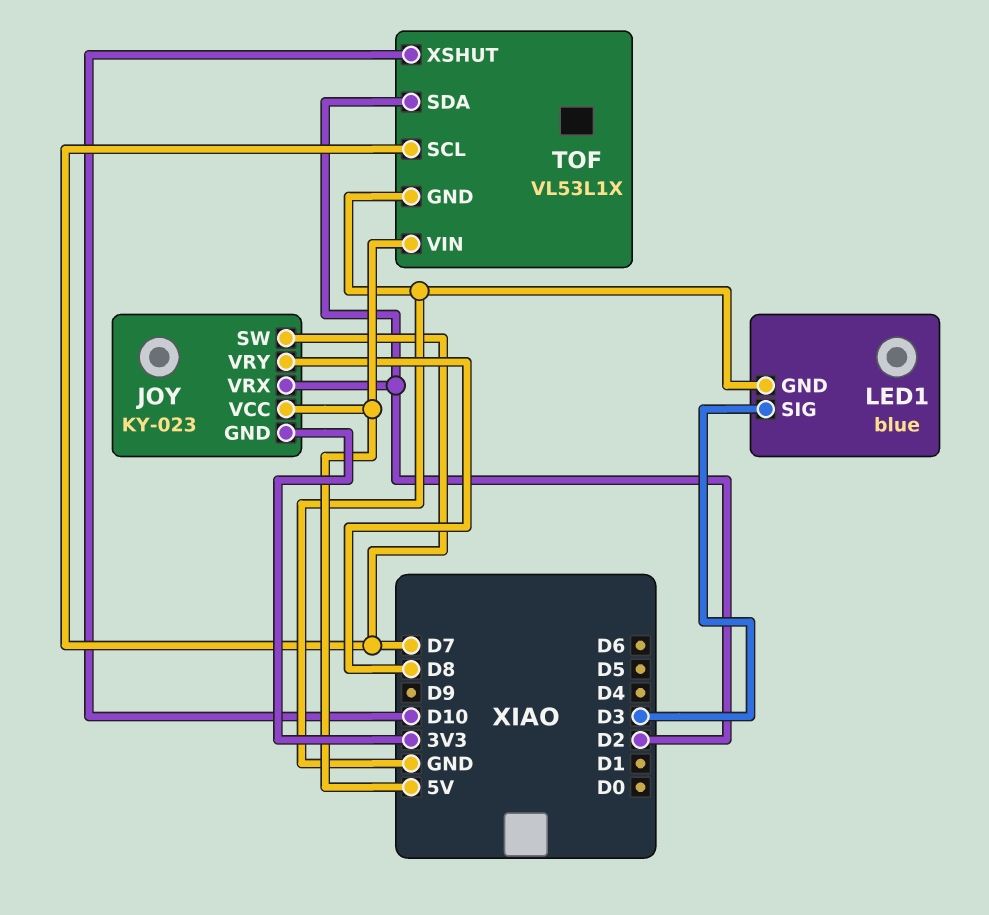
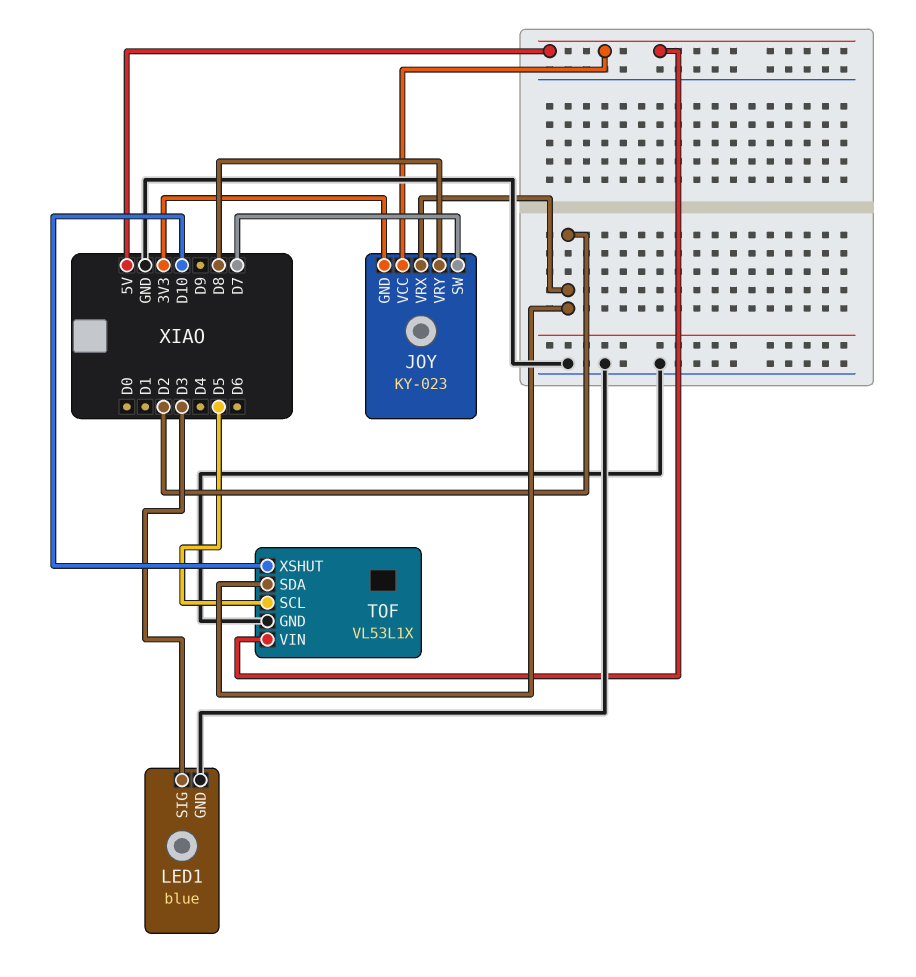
TOF pin SCL: D7 -> D5

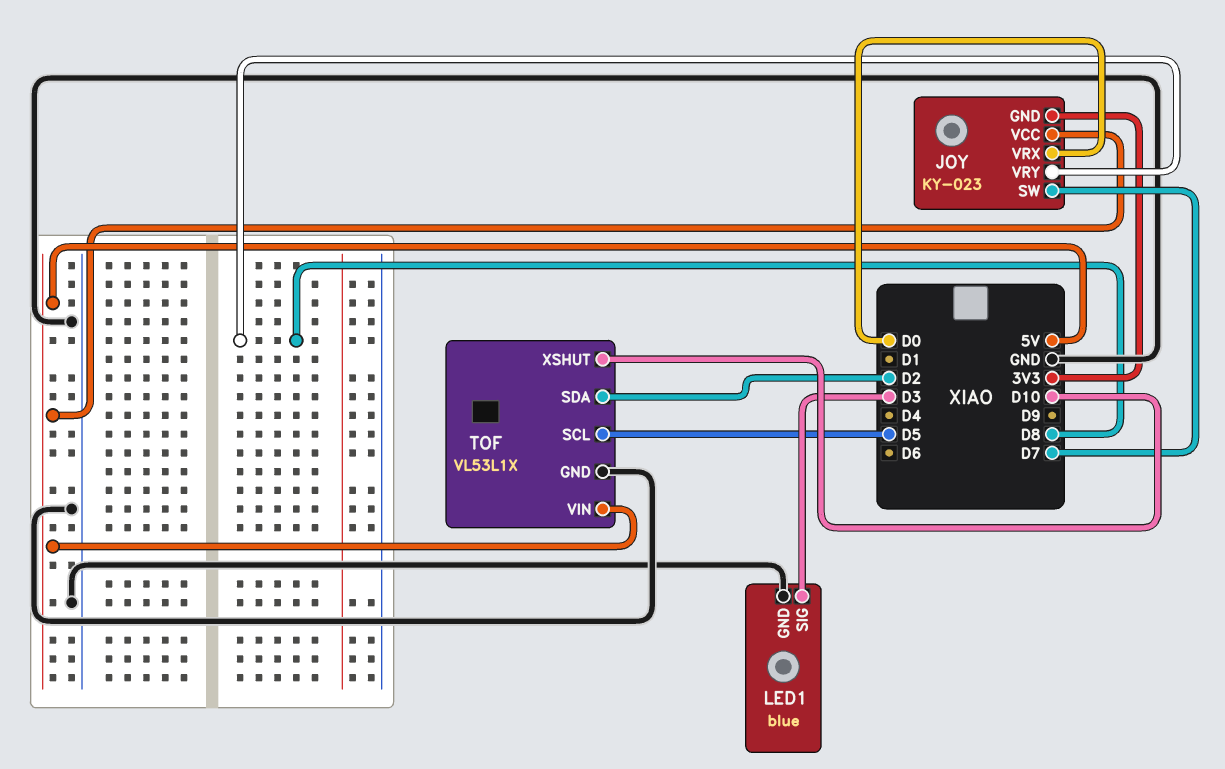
JOY pin VRX: D2 -> D0

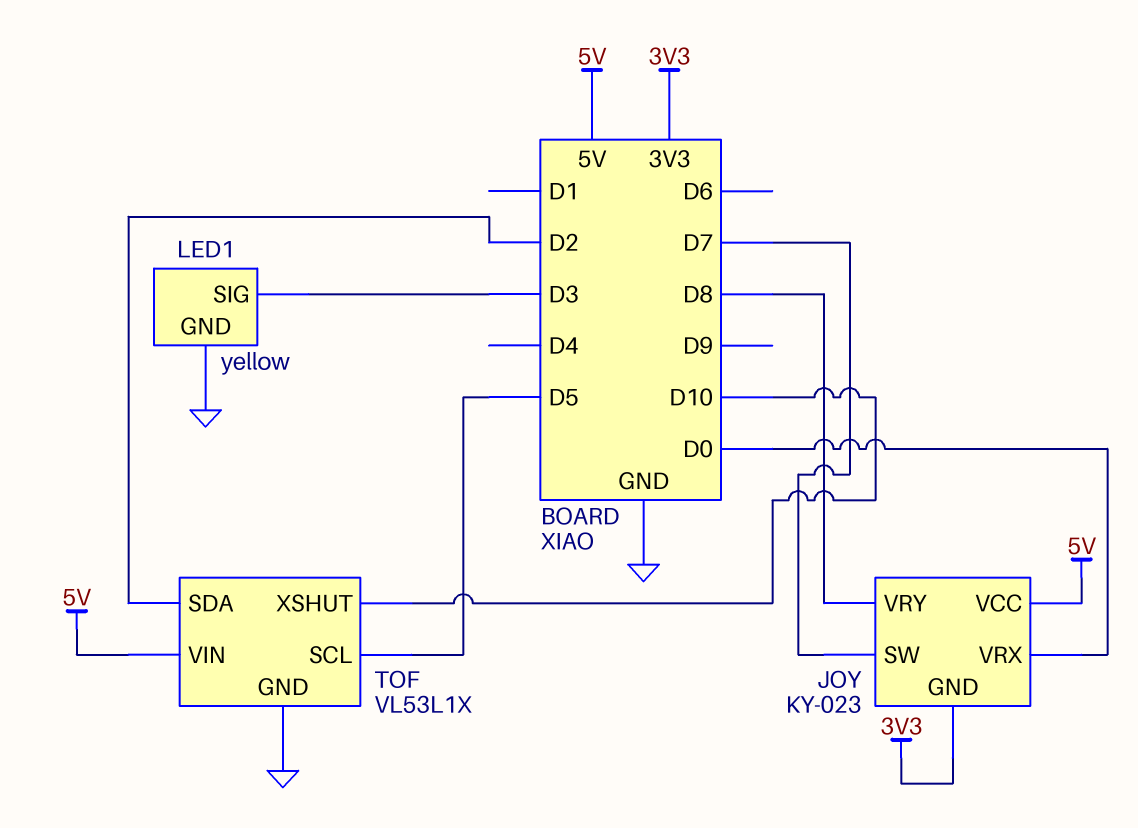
LED1: blue -> yellow

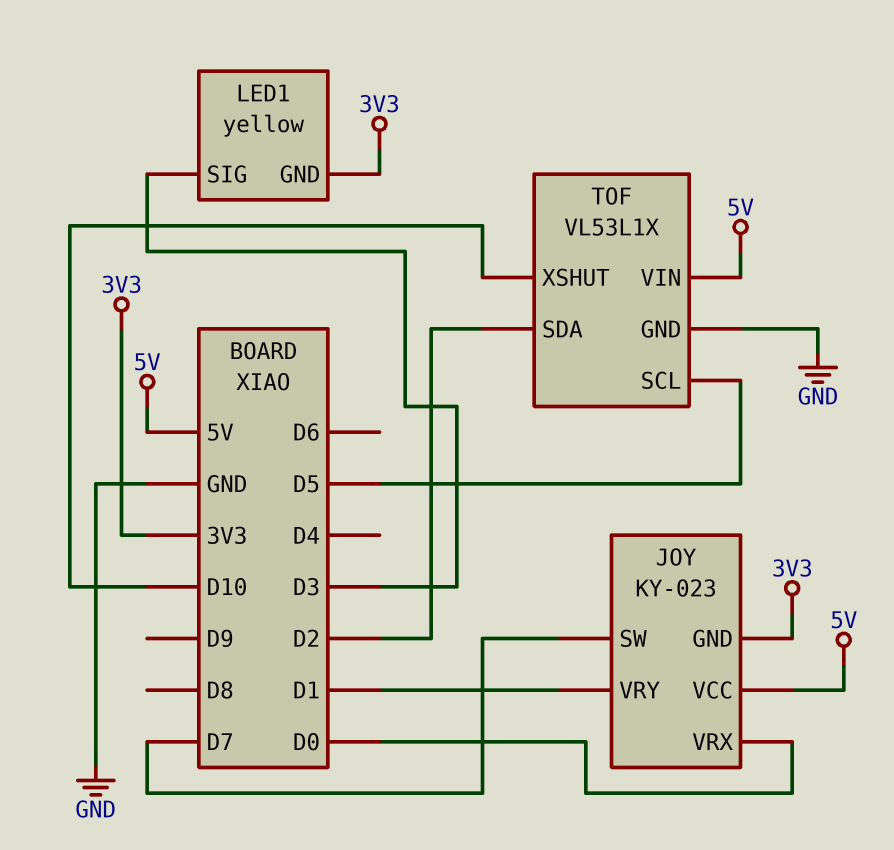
JOY pin VRY: D8 -> D1
LED1 pin GND: GND -> 3V3

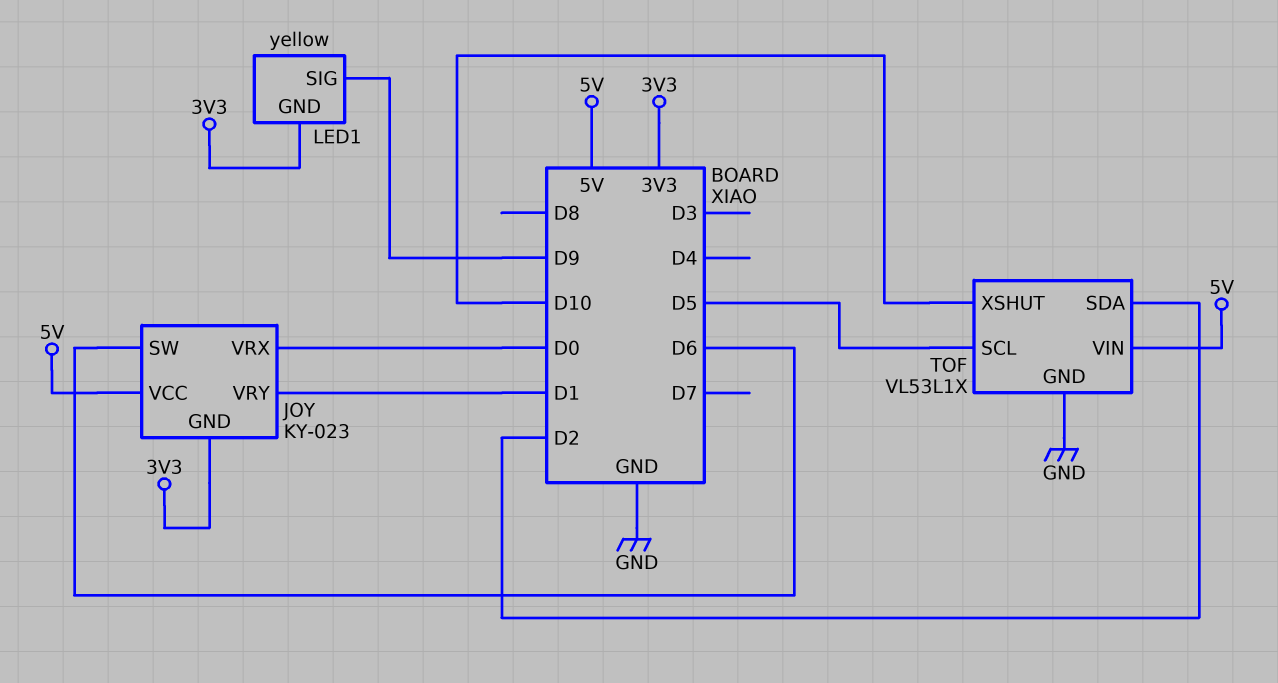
JOY pin SW: D7 -> D6
LED1 pin SIG: D3 -> D9

